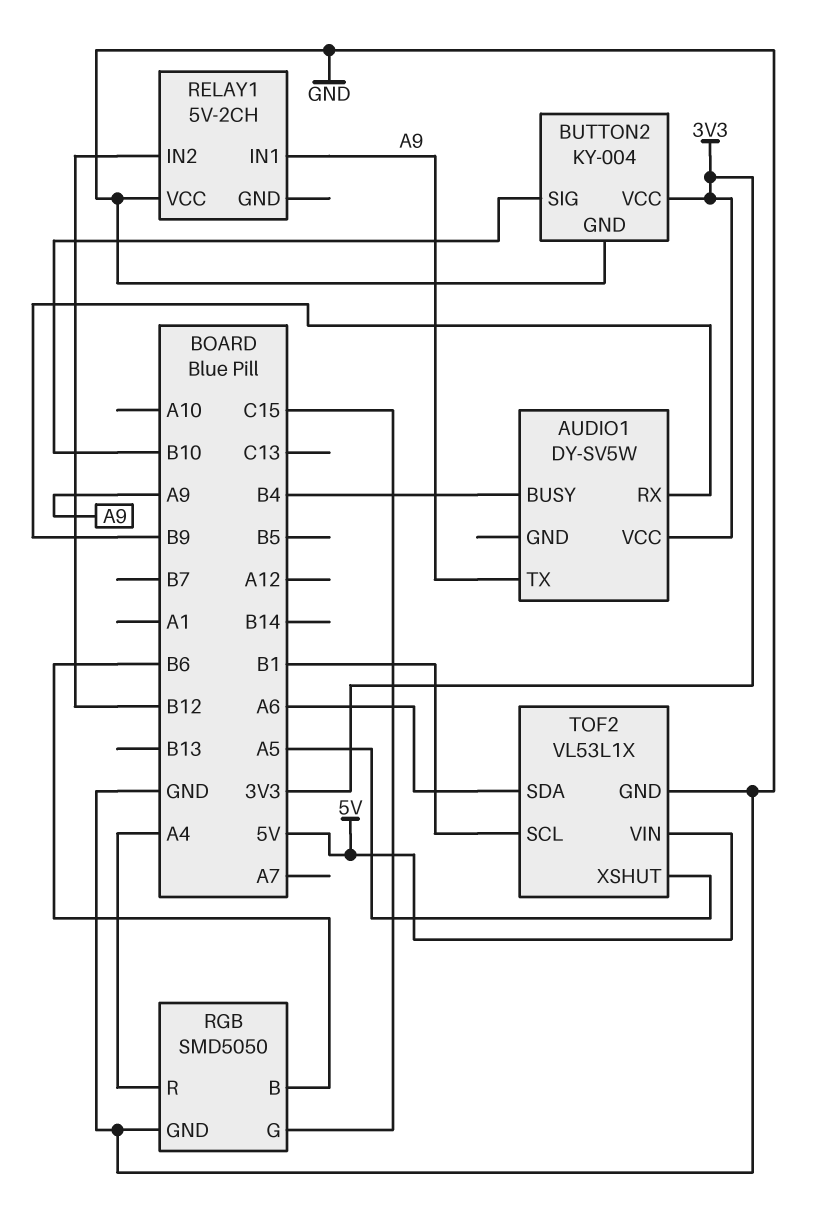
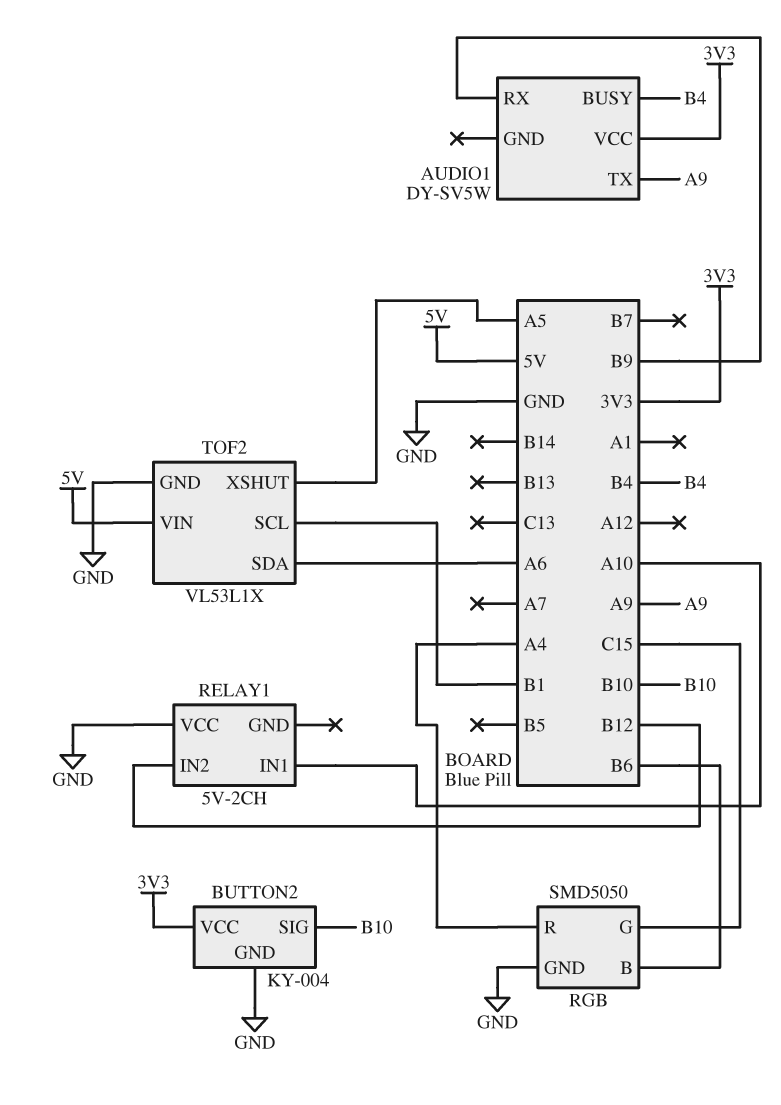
RELAY1 pin IN1: A9 -> A10

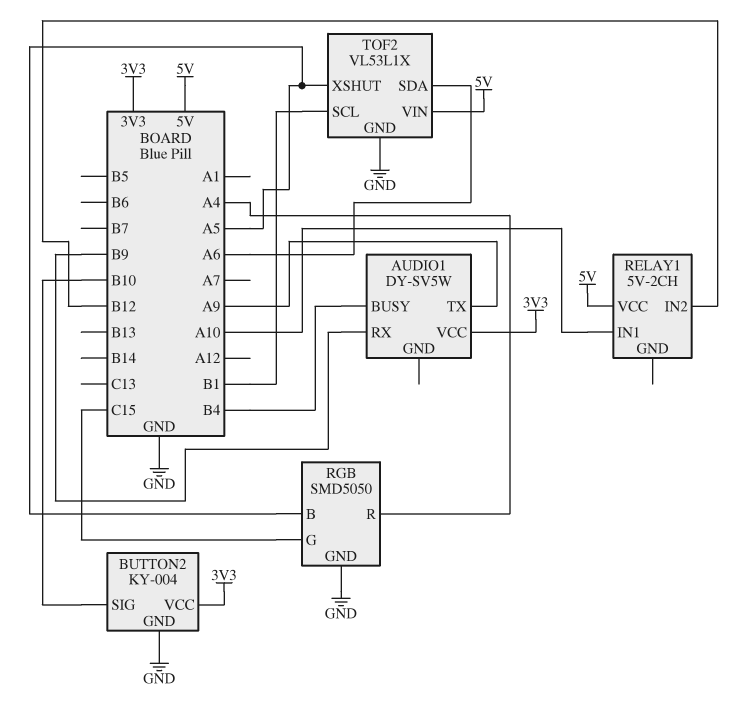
RELAY1 pin VCC: GND -> 5V
RGB pin B: B6 -> A5

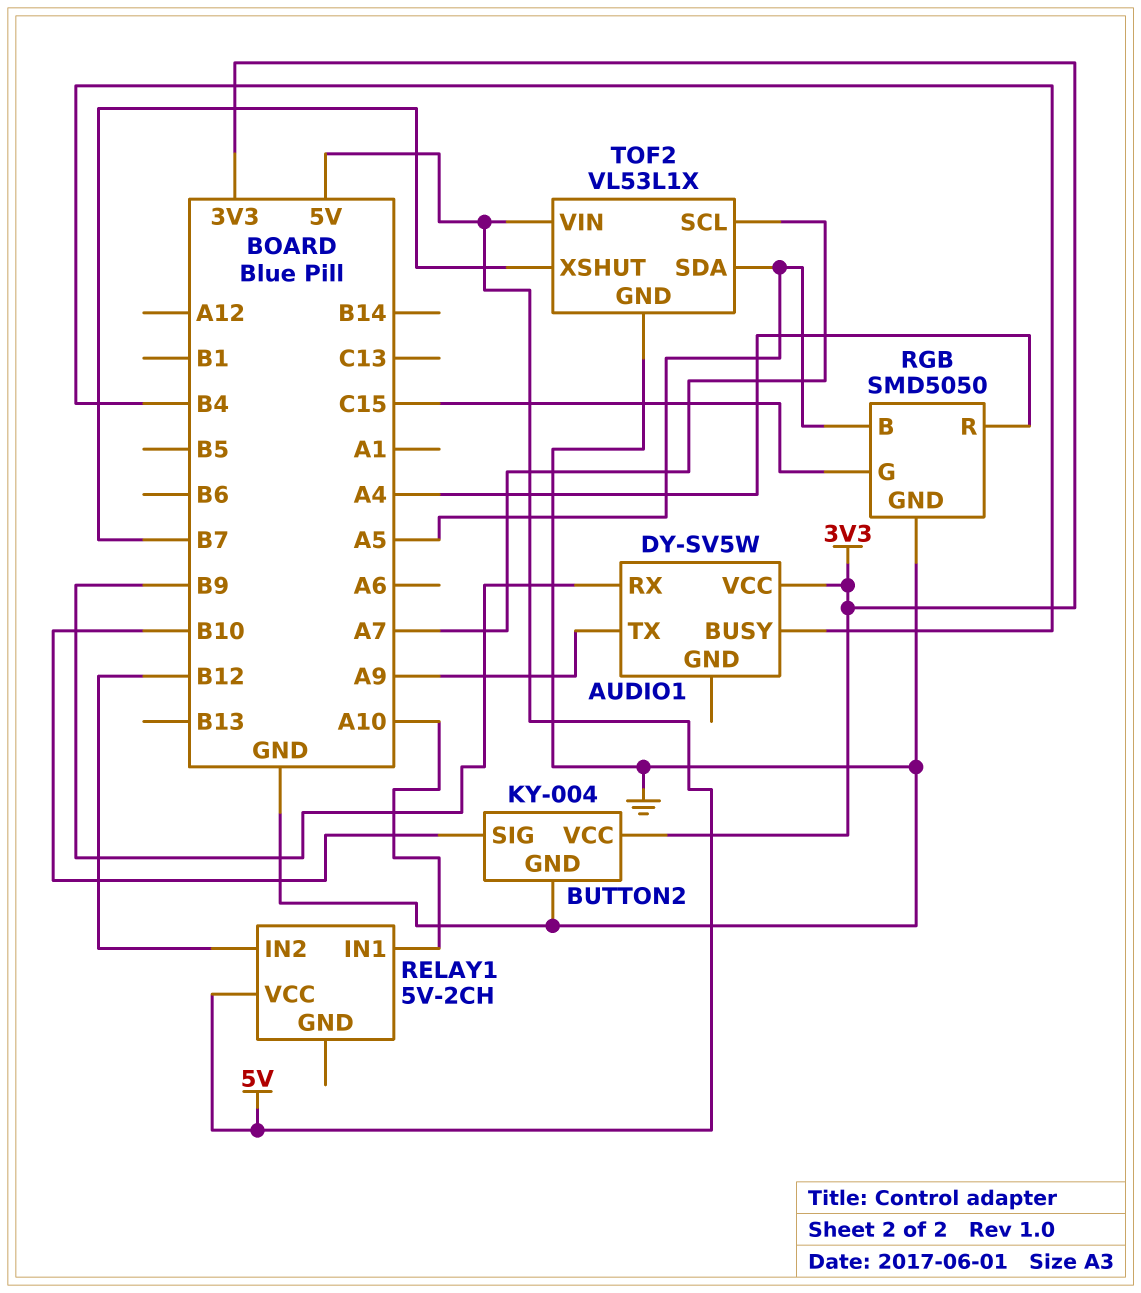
TOF2 pin SCL: B1 -> A7
TOF2 pin SDA: A6 -> A5
TOF2 pin XSHUT: A5 -> B7

